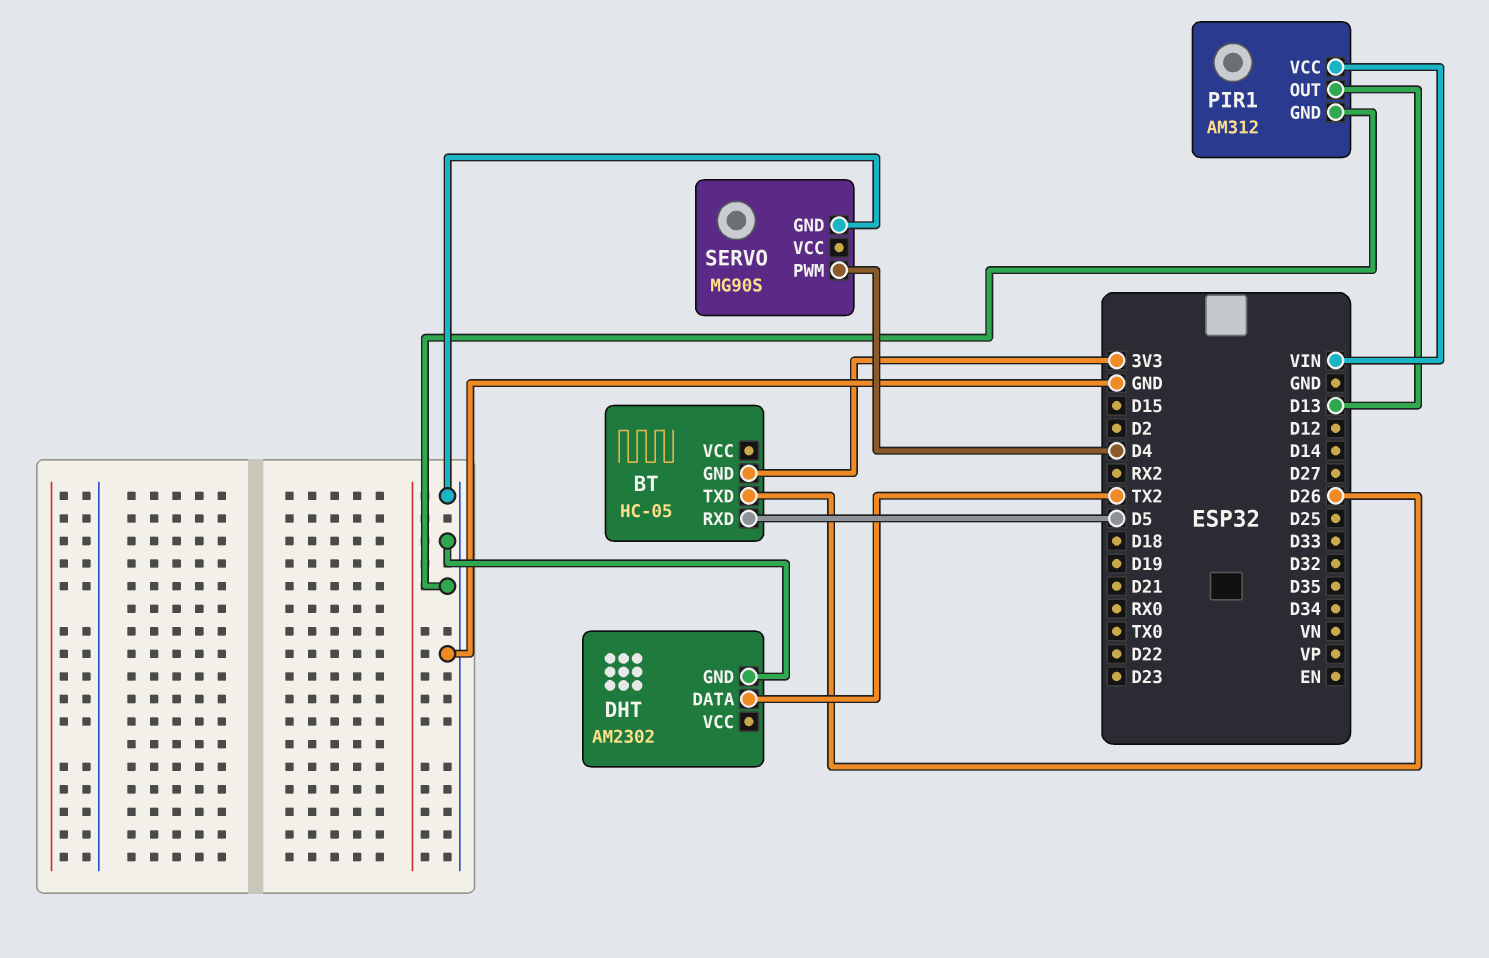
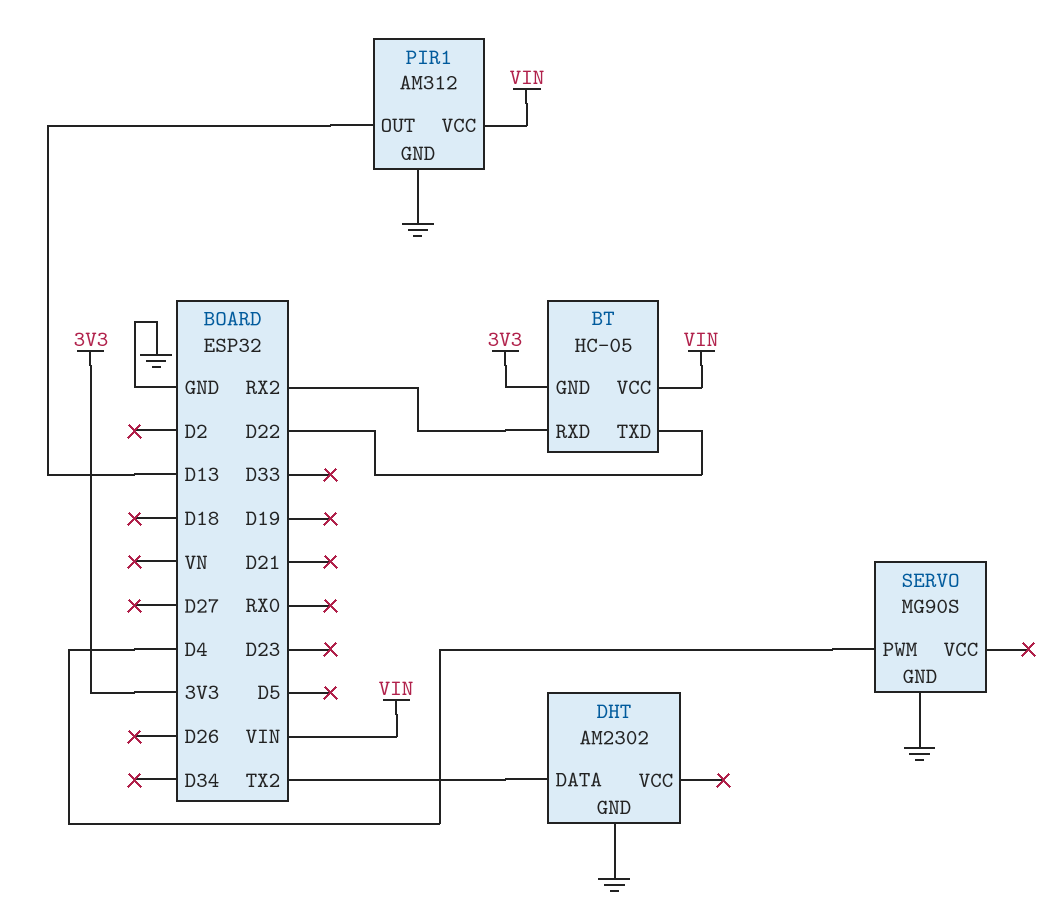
BT pin RXD: D5 -> RX2
BT pin TXD: D26 -> D22
BT pin VCC: none -> VIN

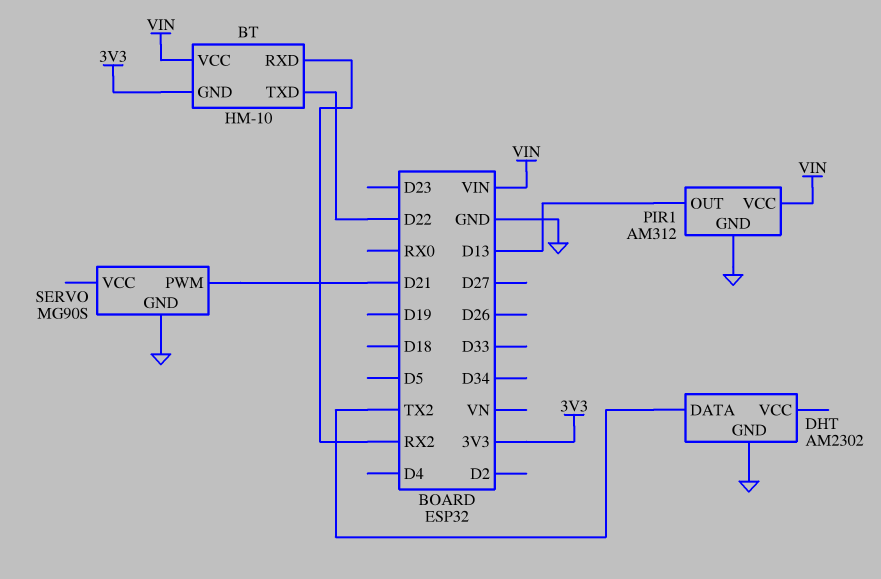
BT: HC-05 -> HM-10
SERVO pin PWM: D4 -> D21

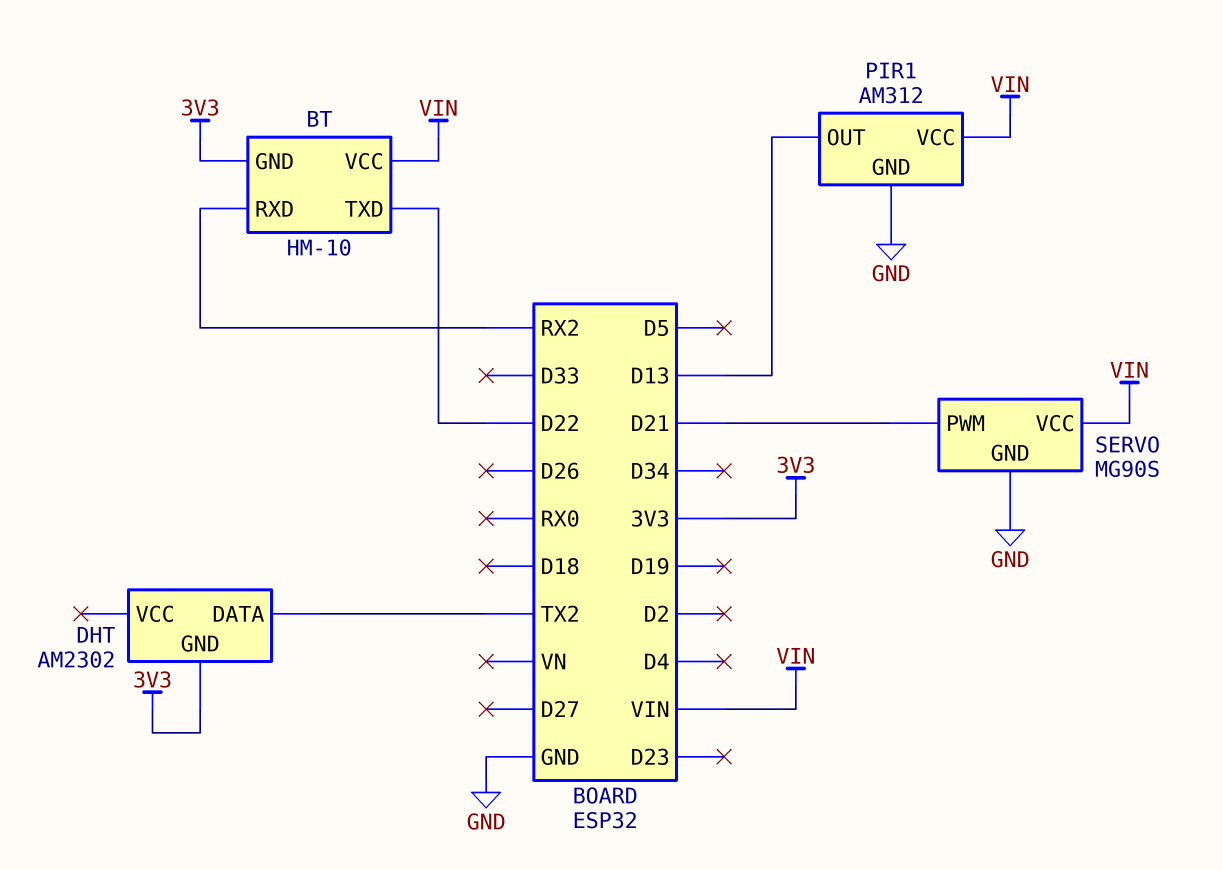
DHT pin GND: GND -> 3V3
SERVO pin VCC: none -> VIN

